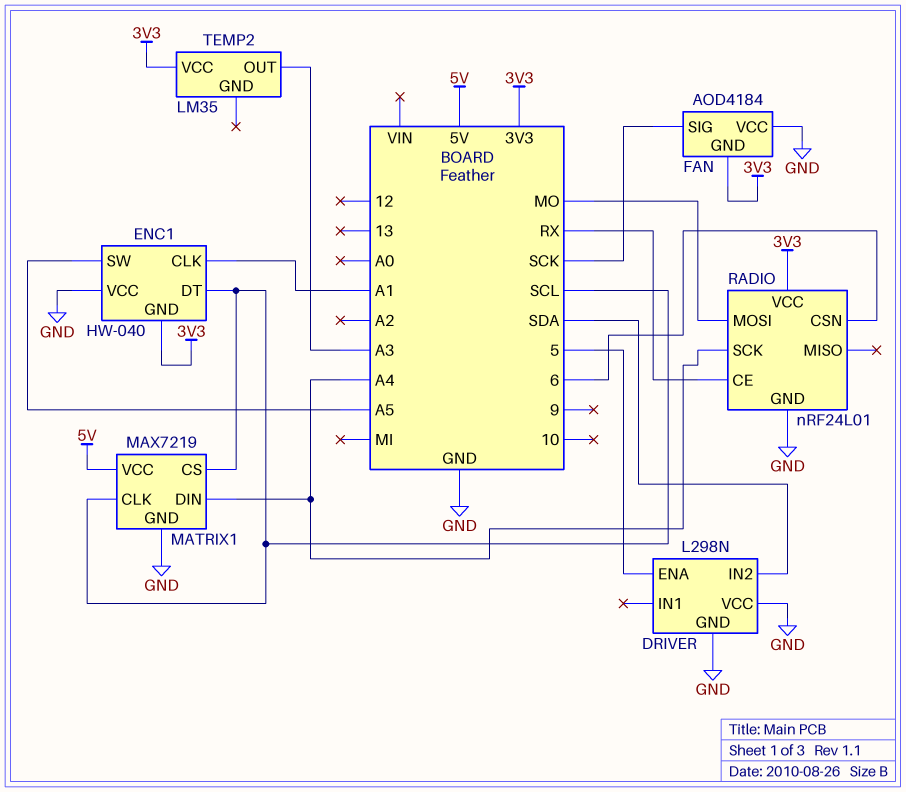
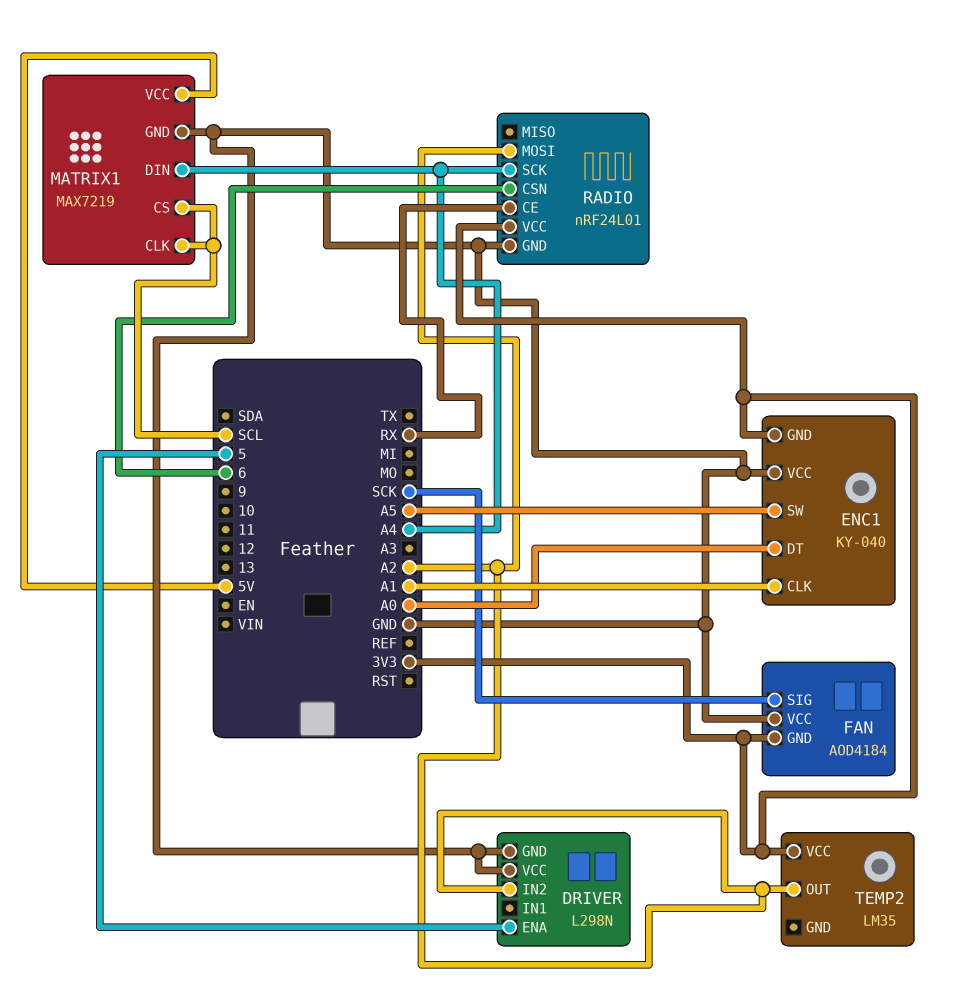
DRIVER pin IN2: SDA -> A2
ENC1: HW-040 -> KY-040
ENC1 pin DT: SCL -> A0
RADIO pin MOSI: MO -> A2
TEMP2 pin OUT: A3 -> A2

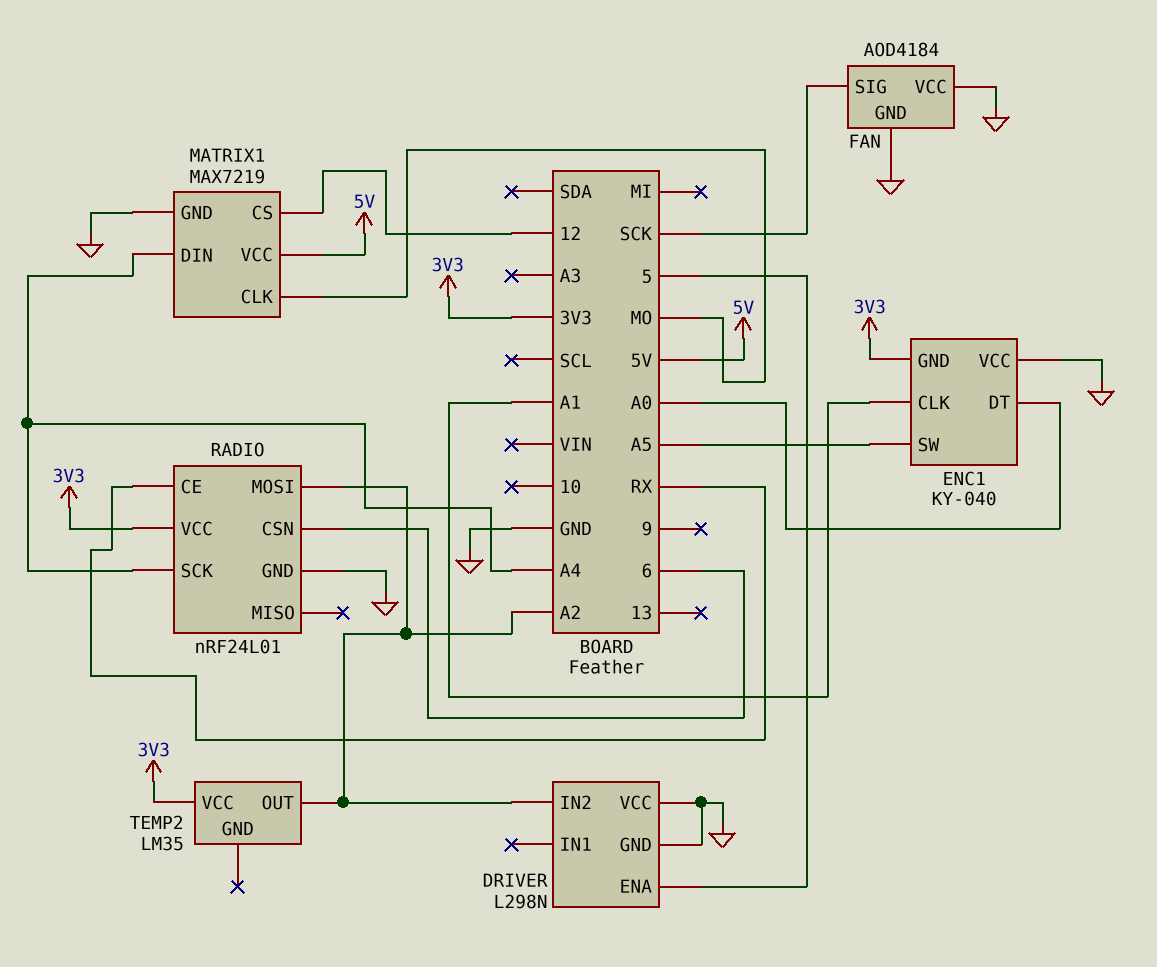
FAN pin GND: 3V3 -> GND
MATRIX1 pin CLK: SCL -> MO
MATRIX1 pin CS: SCL -> 12

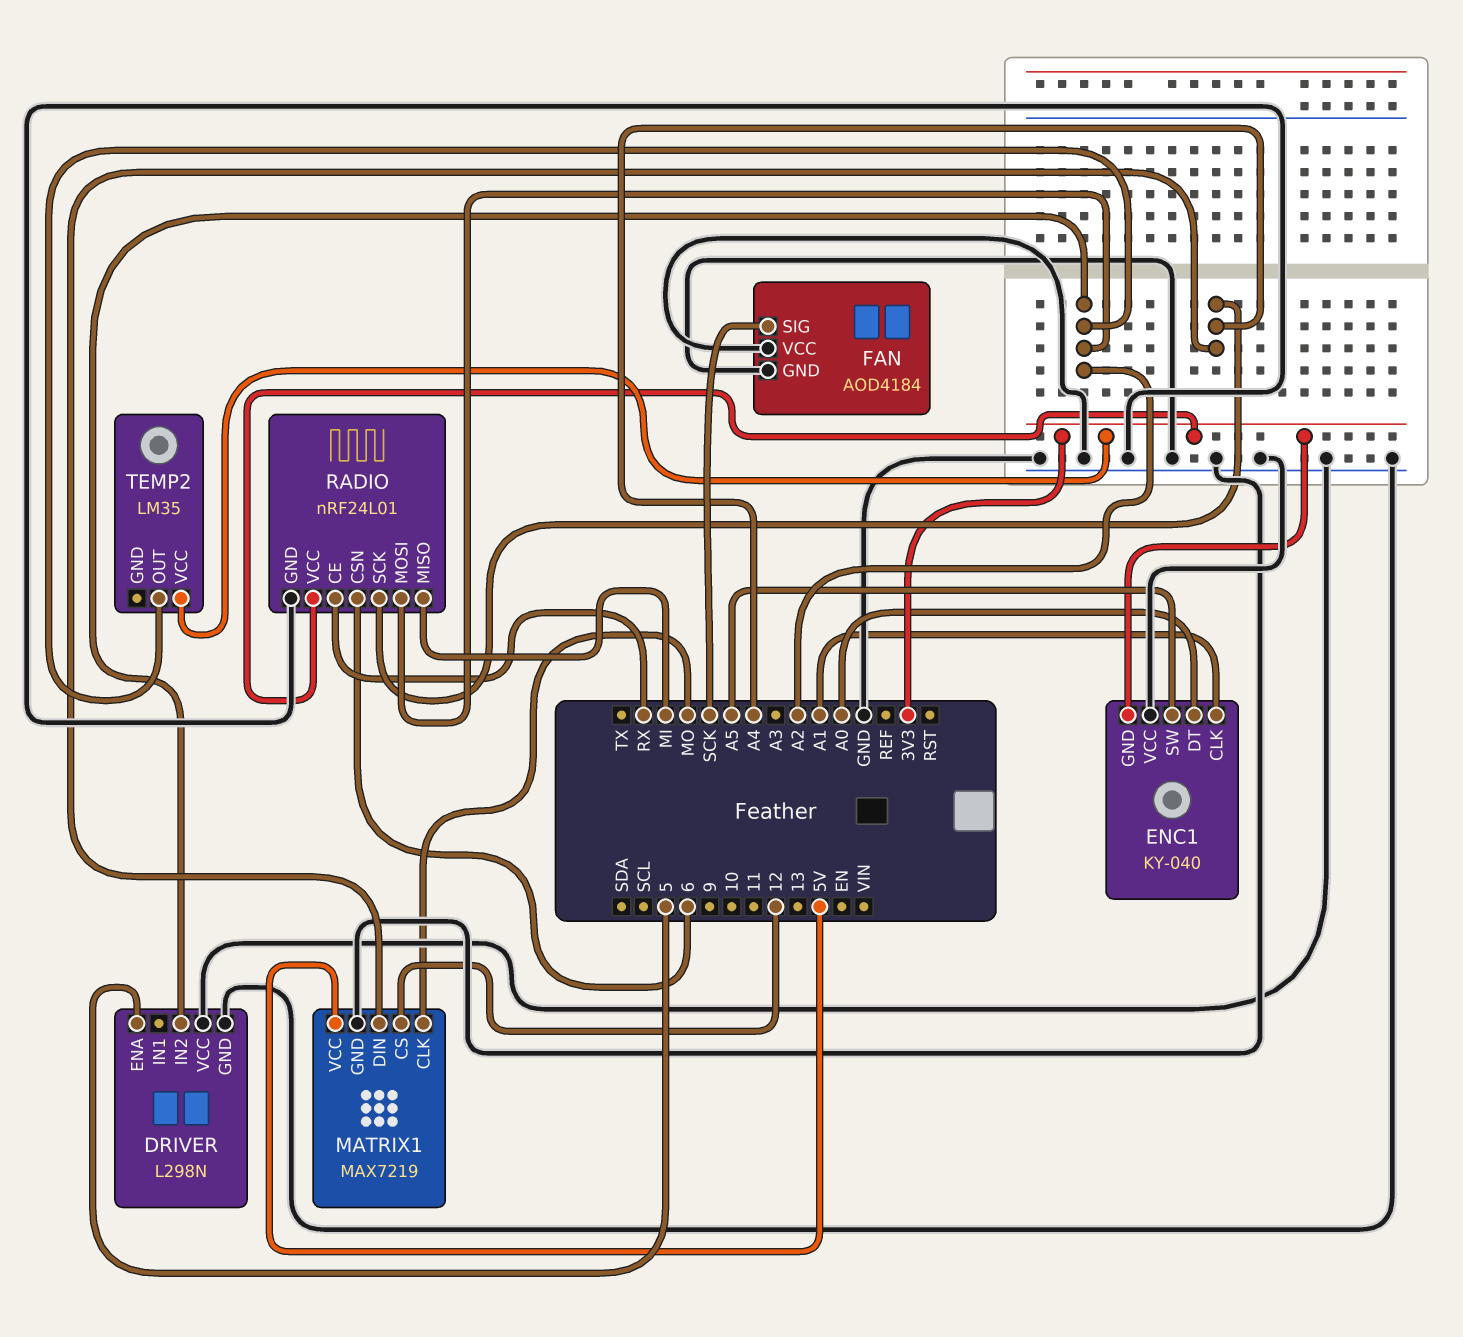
RADIO pin MISO: none -> MI

